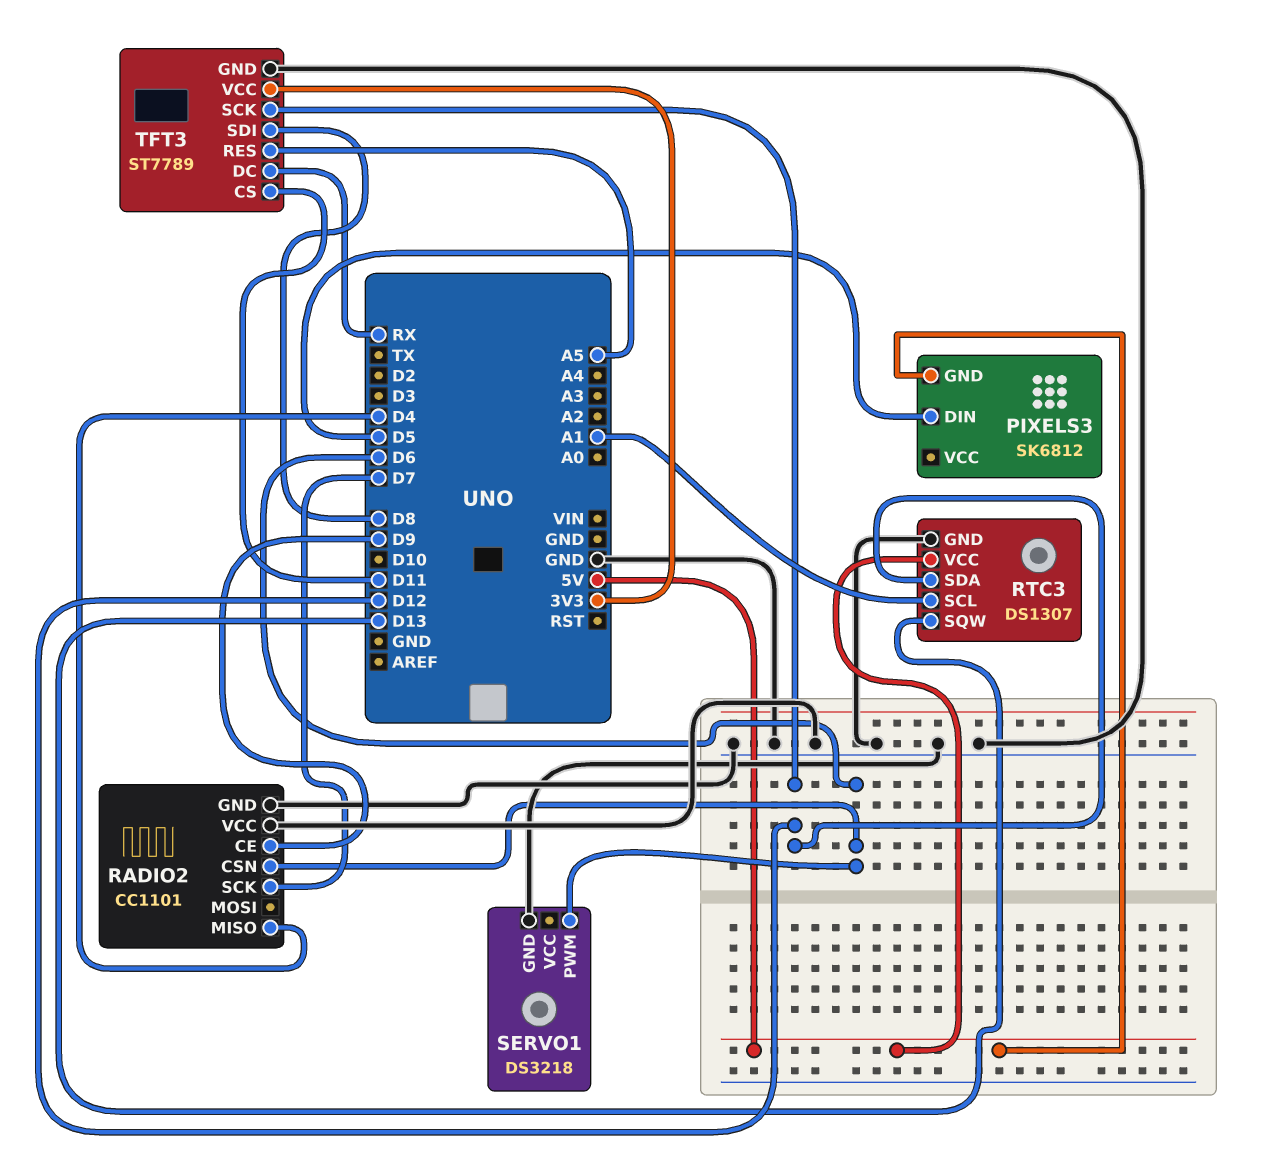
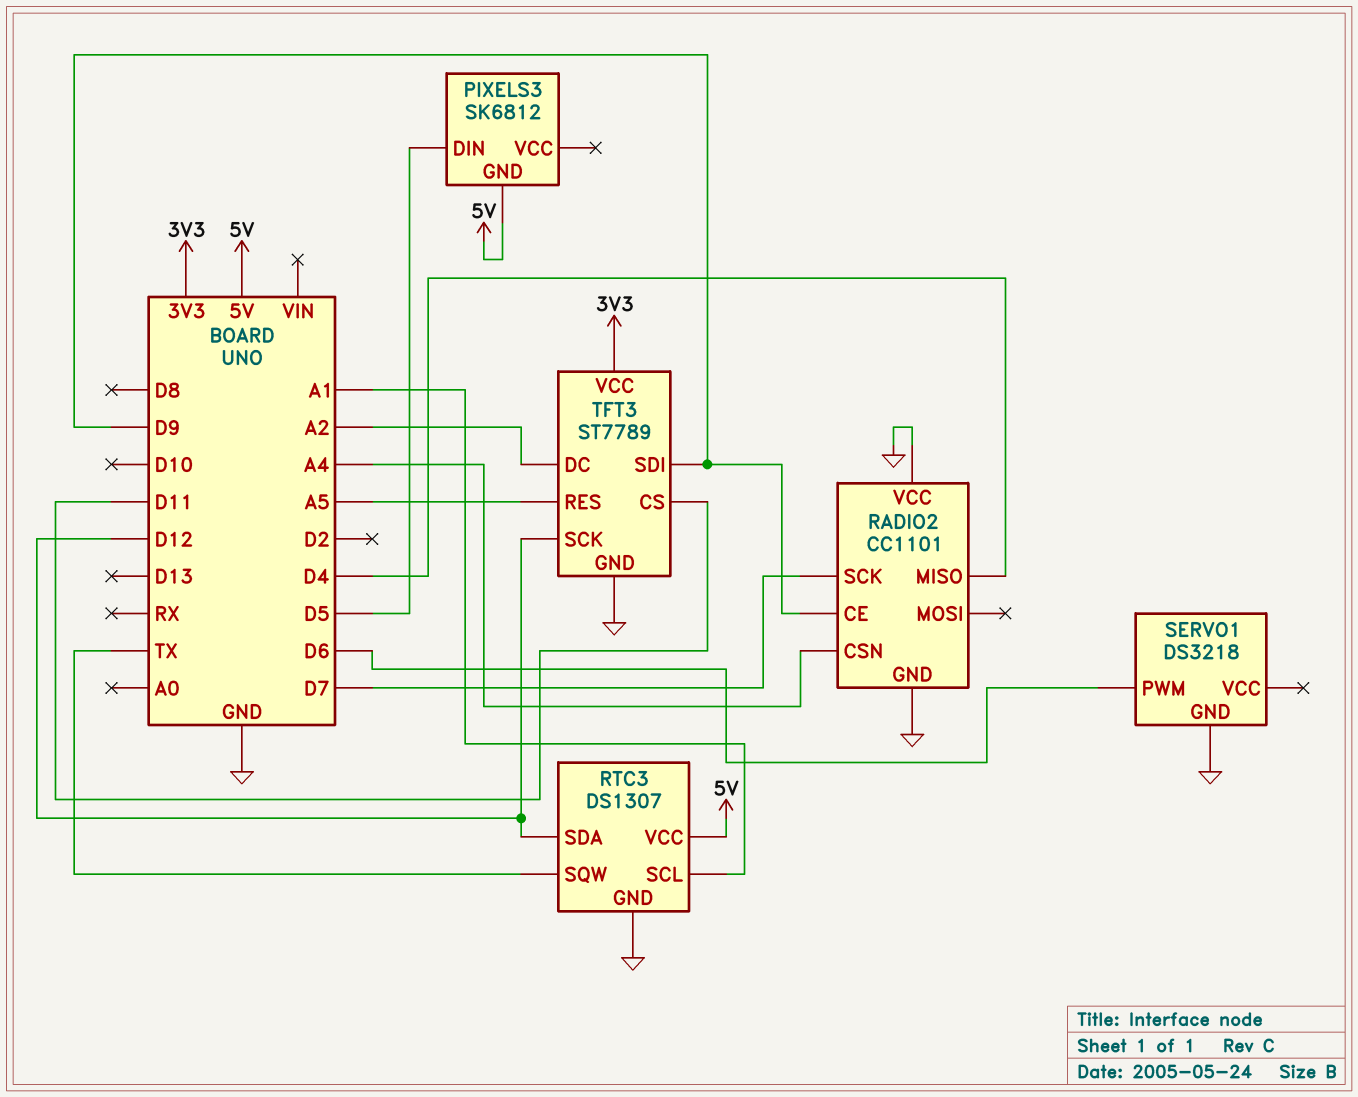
RADIO2 pin CSN: D6 -> A4
RTC3 pin SQW: D13 -> TX
TFT3 pin DC: RX -> A2
TFT3 pin SDI: D8 -> D9

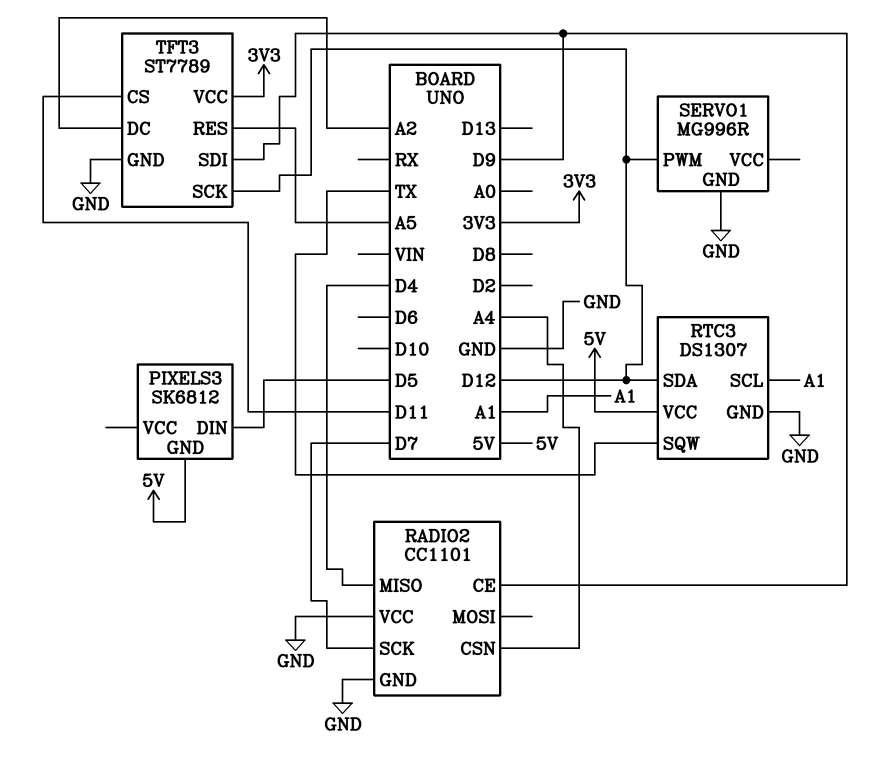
SERVO1: DS3218 -> MG996R
SERVO1 pin PWM: D6 -> D12

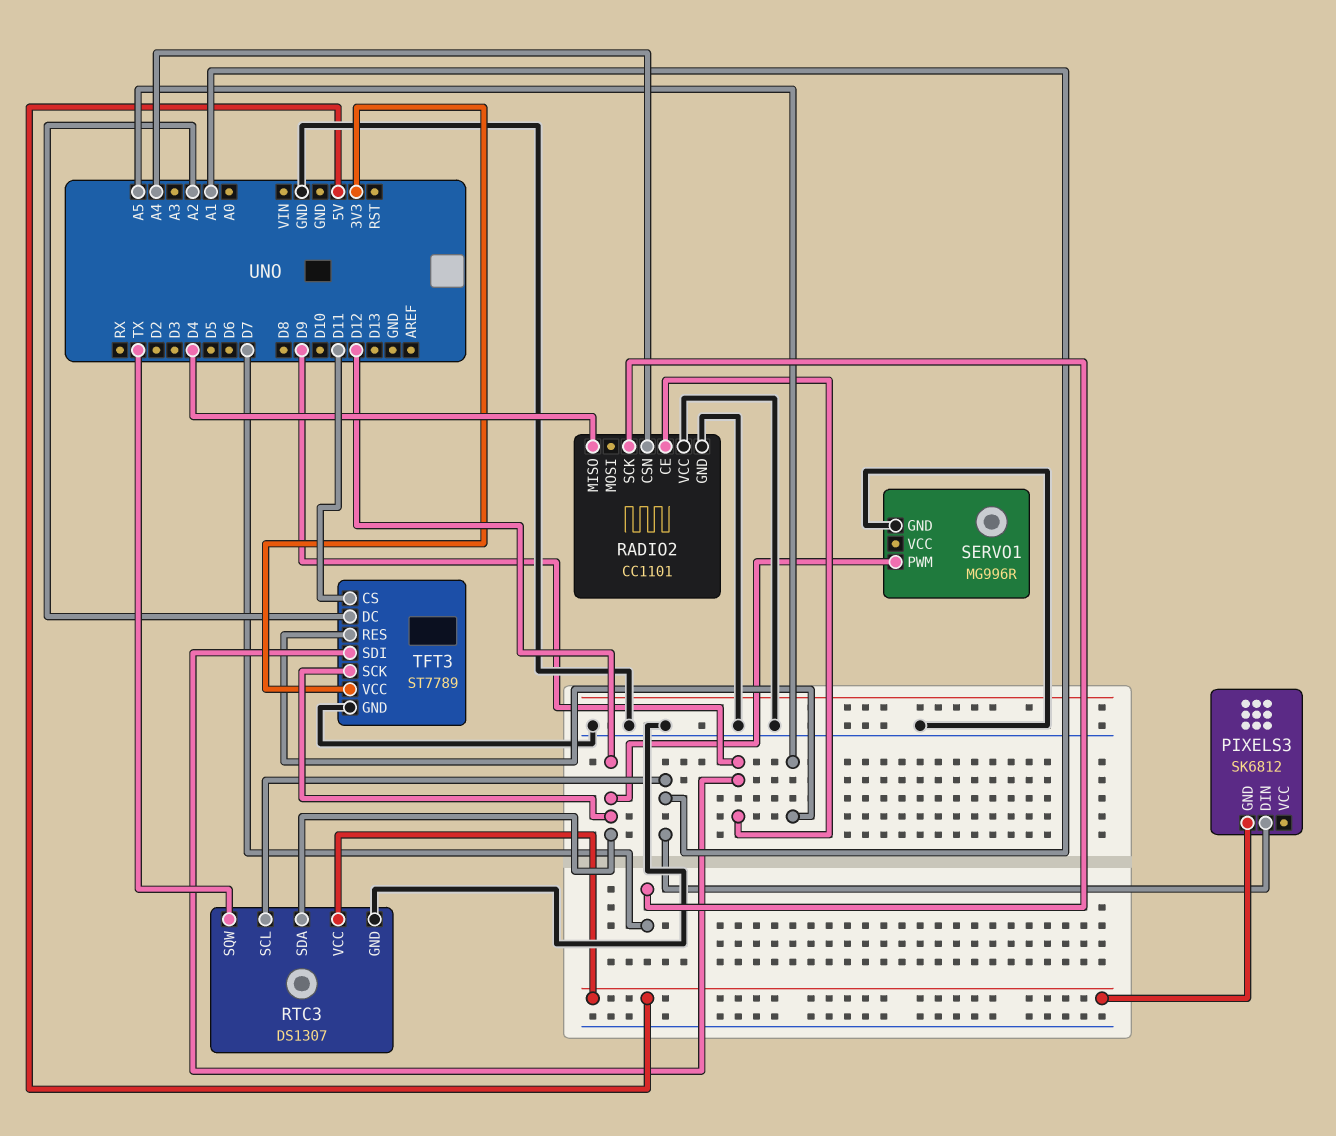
PIXELS3 pin DIN: D5 -> A1

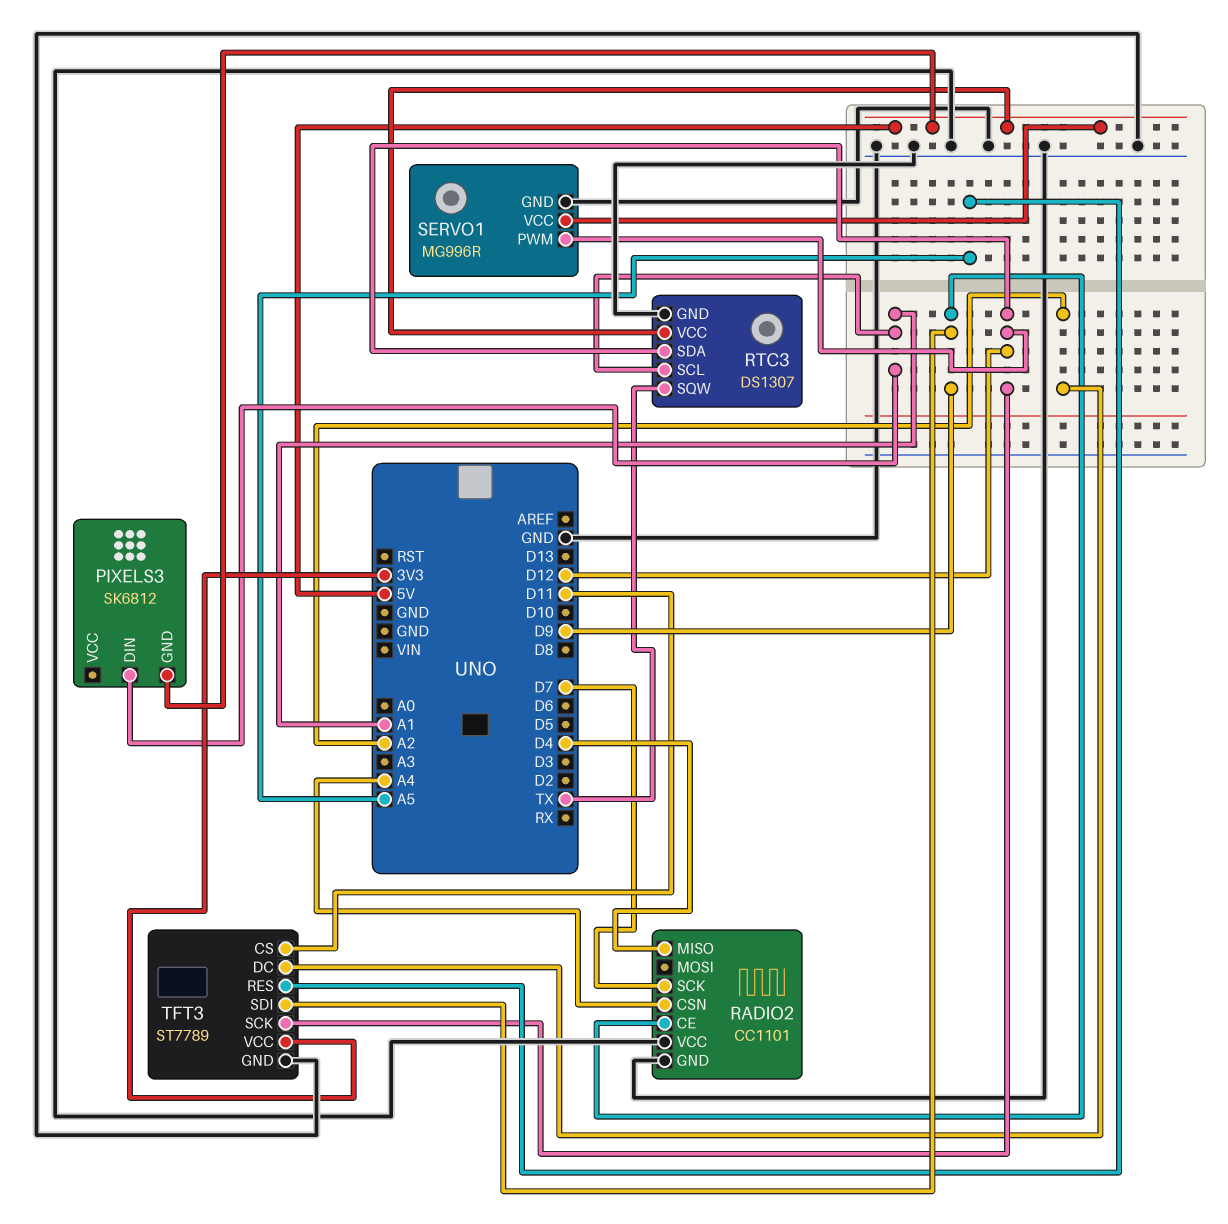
SERVO1 pin VCC: none -> 5V

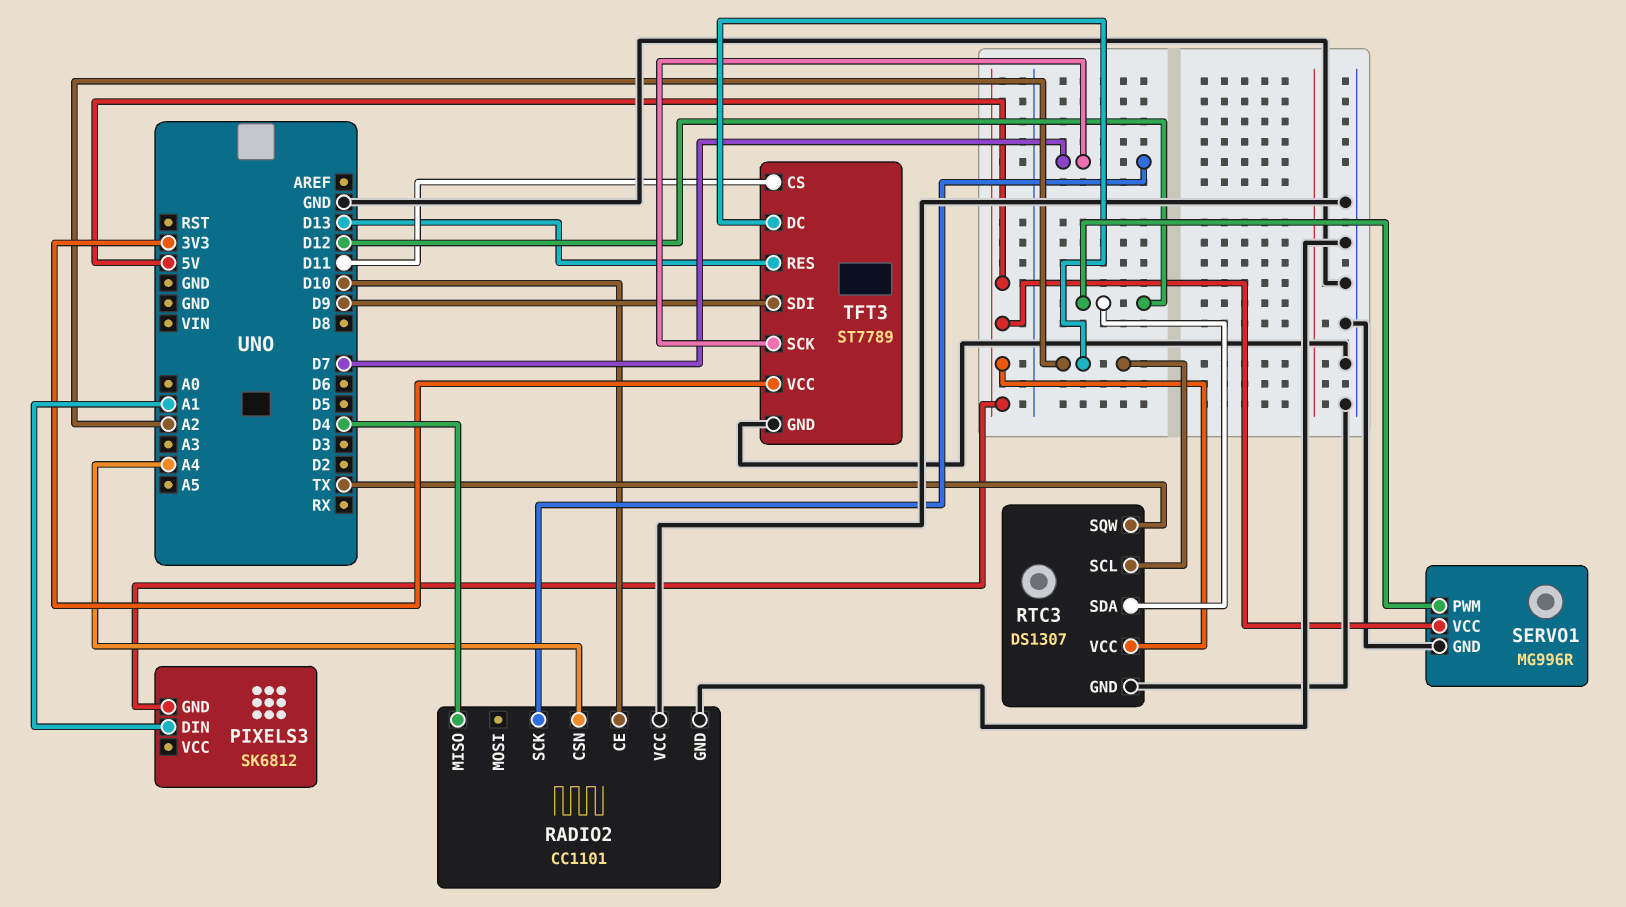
RADIO2 pin CE: D9 -> D10
RTC3 pin SCL: A1 -> A2
TFT3 pin RES: A5 -> D13
TFT3 pin SCK: D12 -> D7

